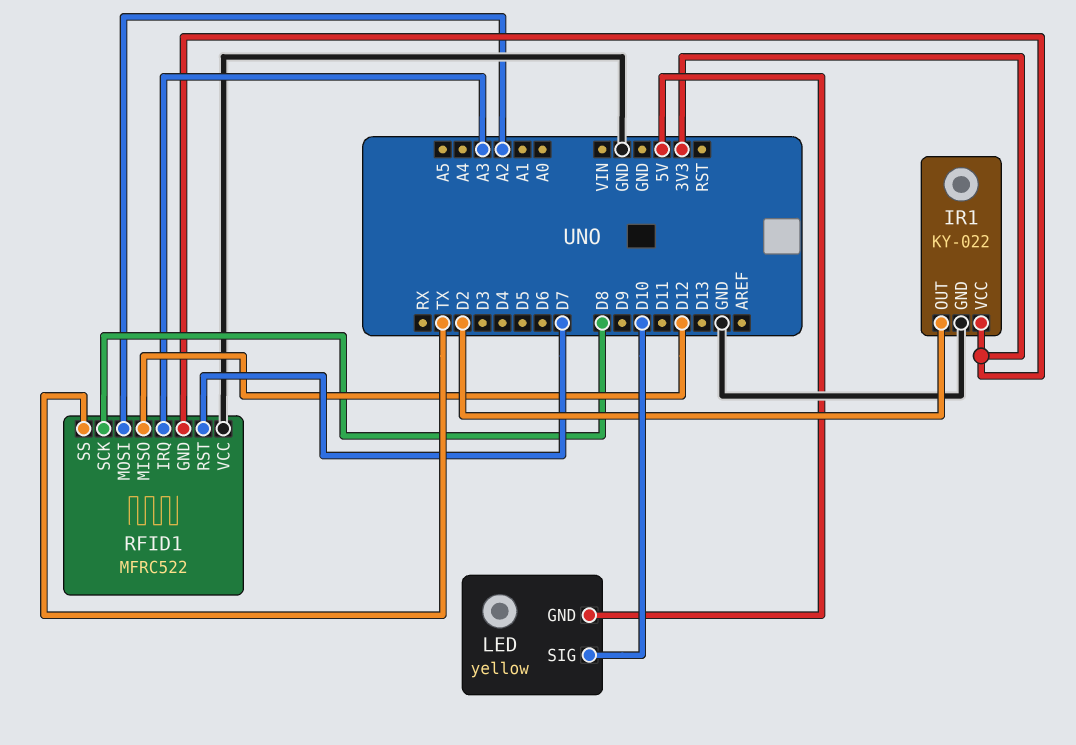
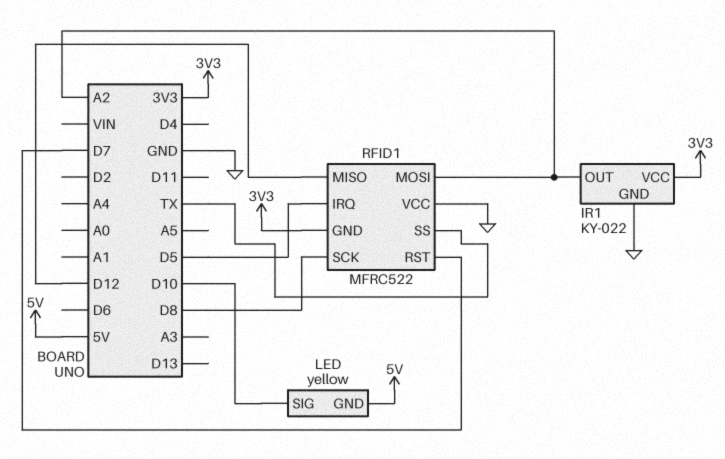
IR1 pin OUT: D2 -> A2
RFID1 pin IRQ: A3 -> D5

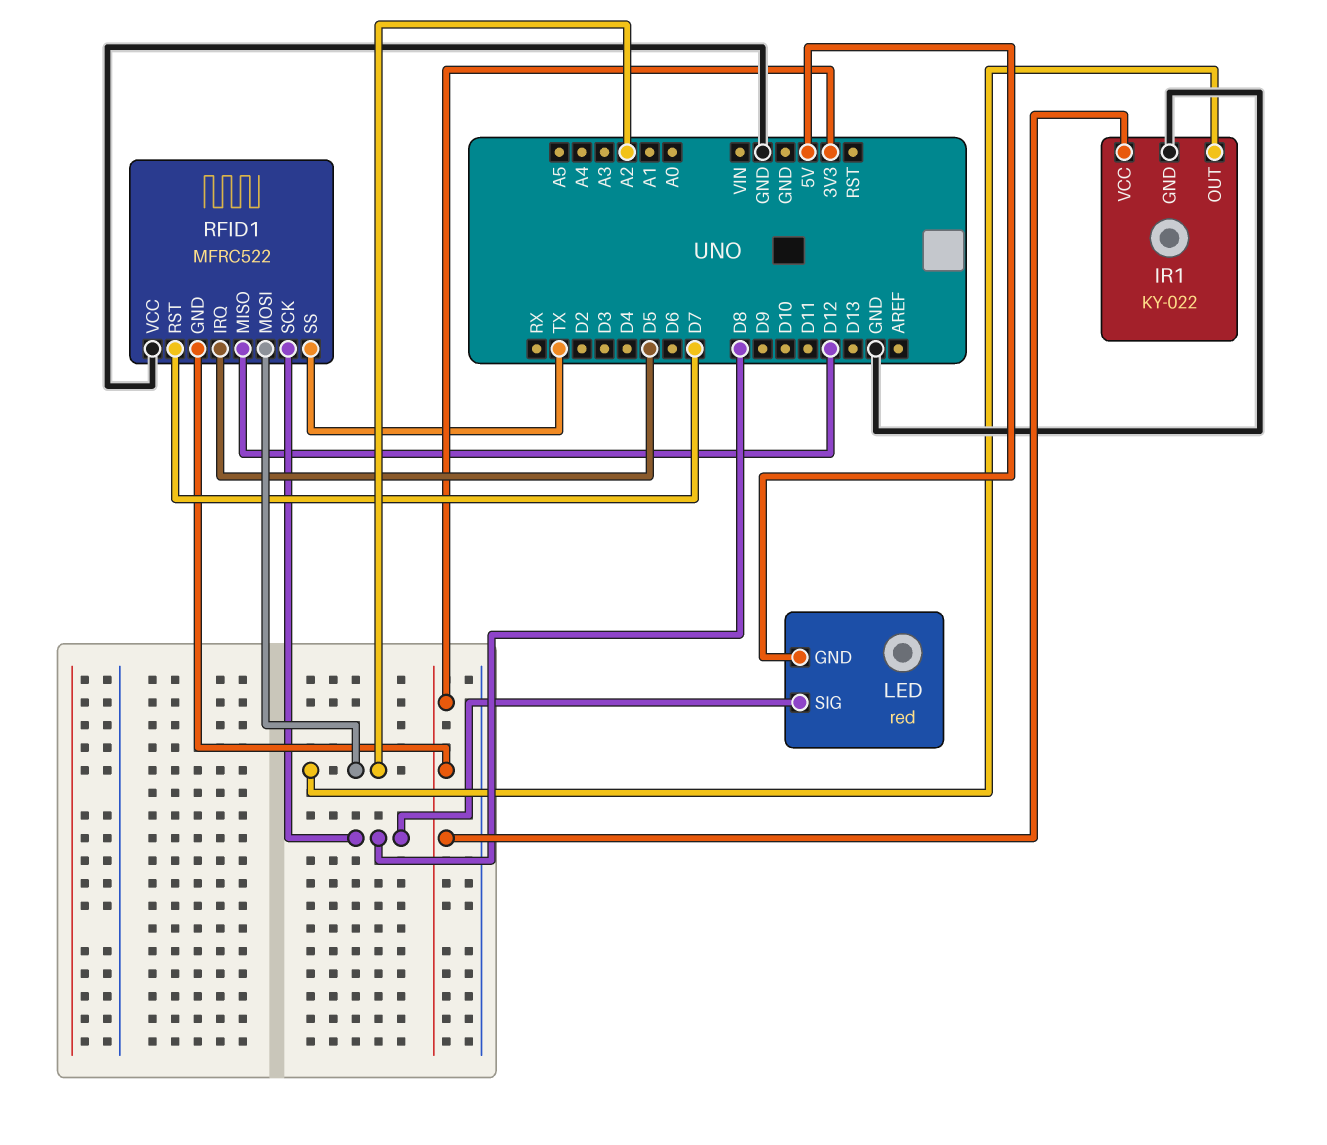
LED: yellow -> red
LED pin SIG: D10 -> D8

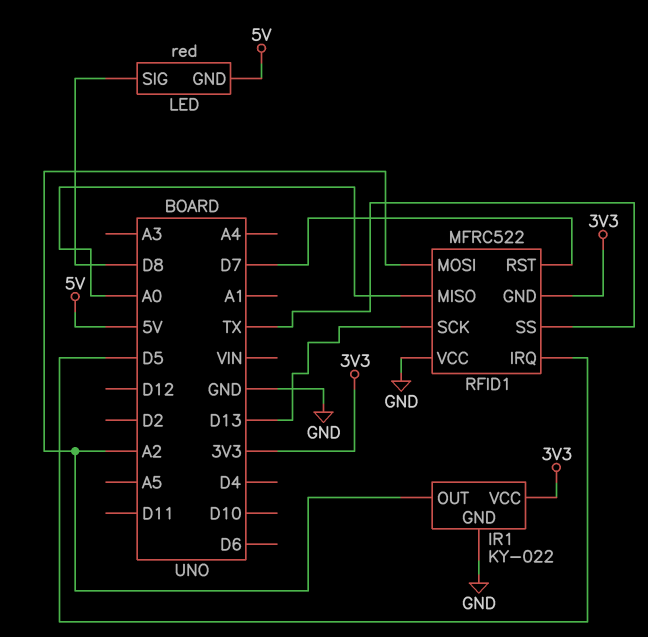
RFID1 pin MISO: D12 -> A0
RFID1 pin SCK: D8 -> D13

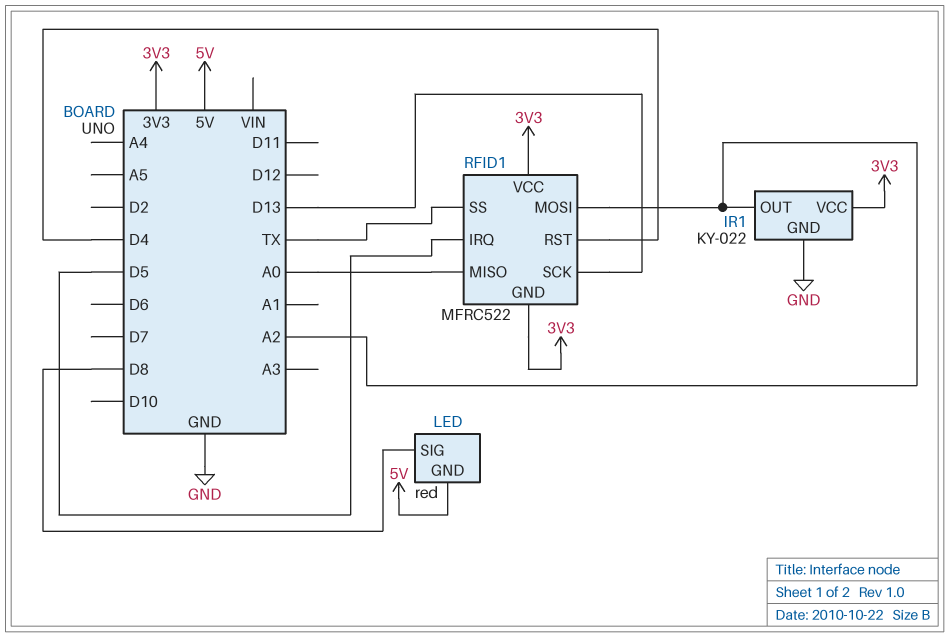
RFID1 pin RST: D7 -> D4
RFID1 pin VCC: GND -> 3V3

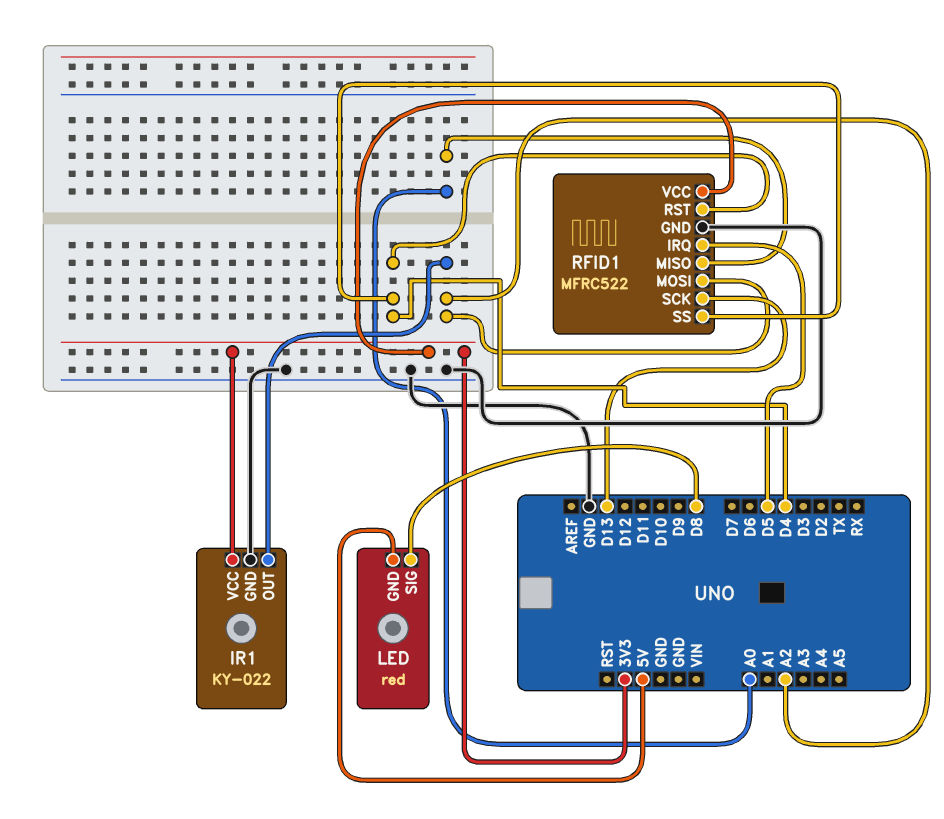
RFID1 pin GND: 3V3 -> GND
RFID1 pin SS: TX -> D4

